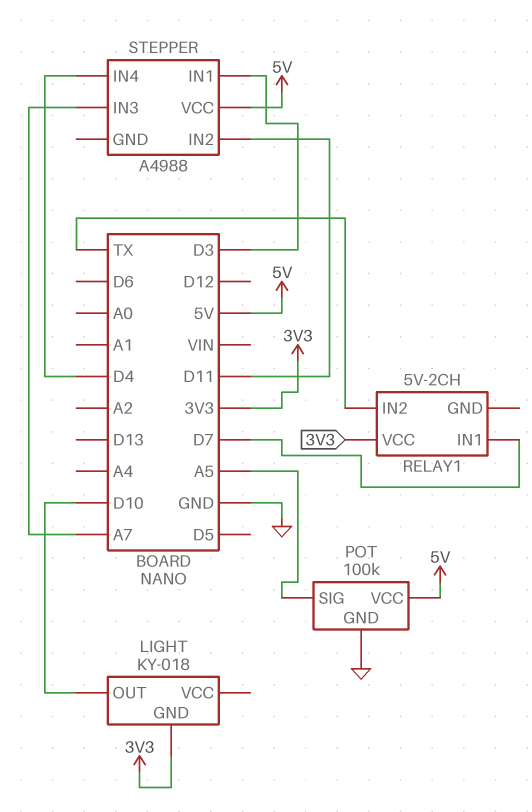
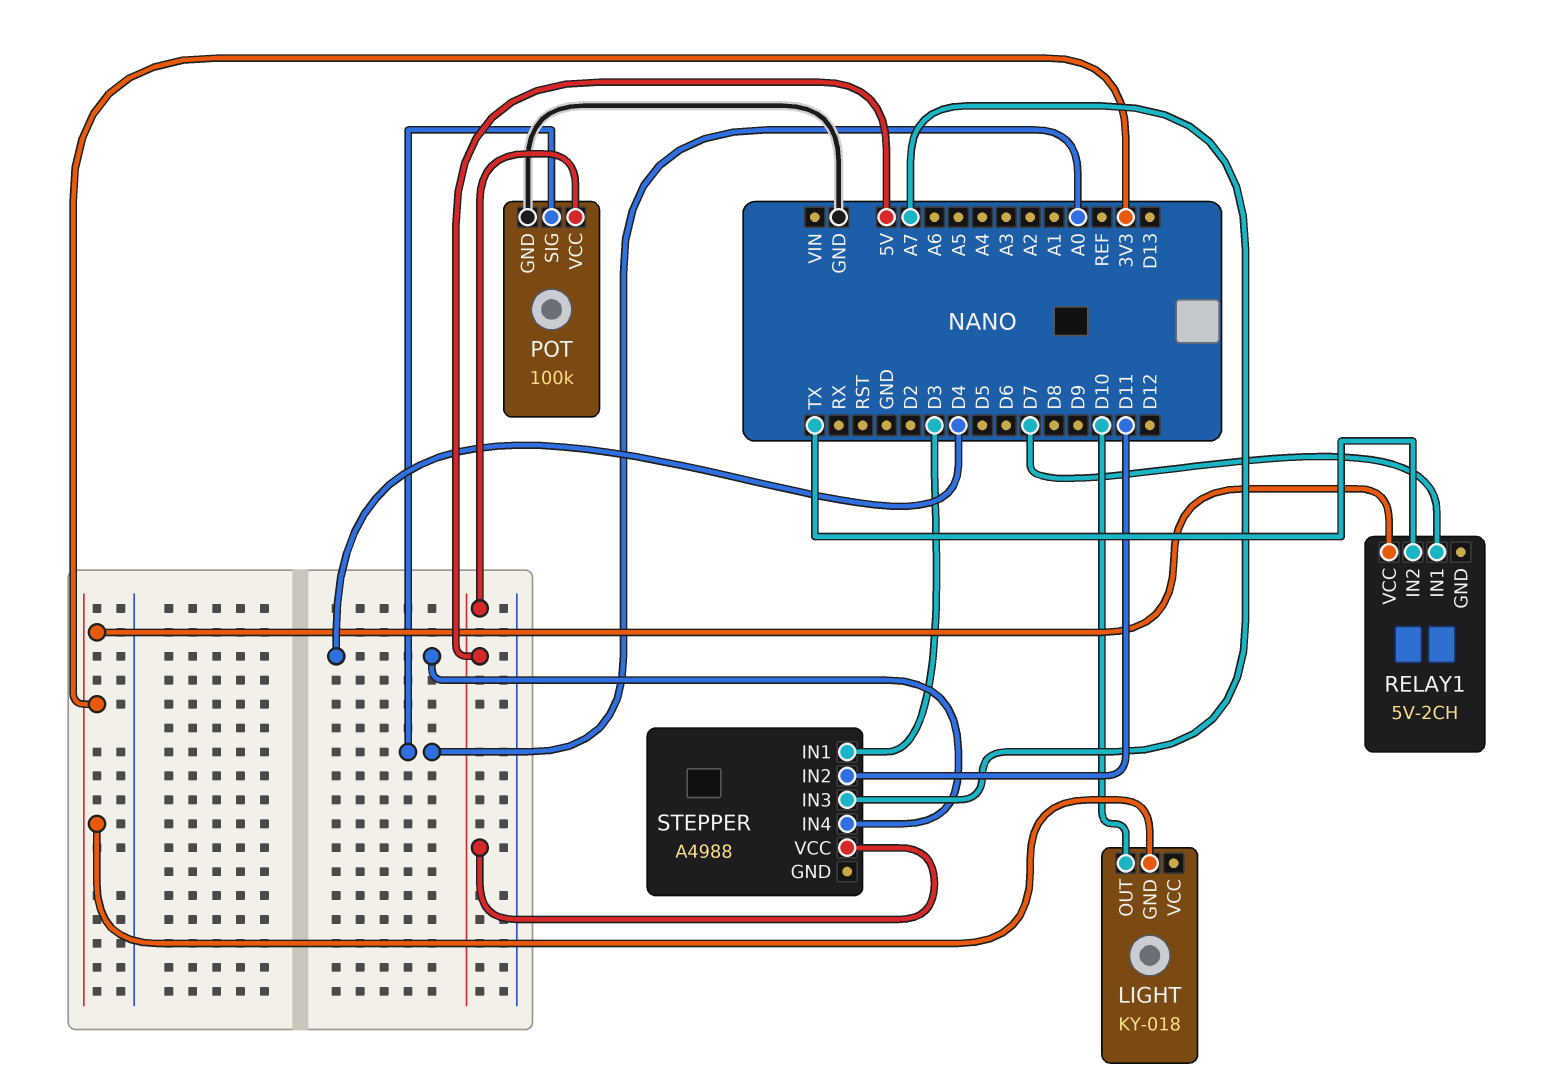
POT pin SIG: A5 -> A0

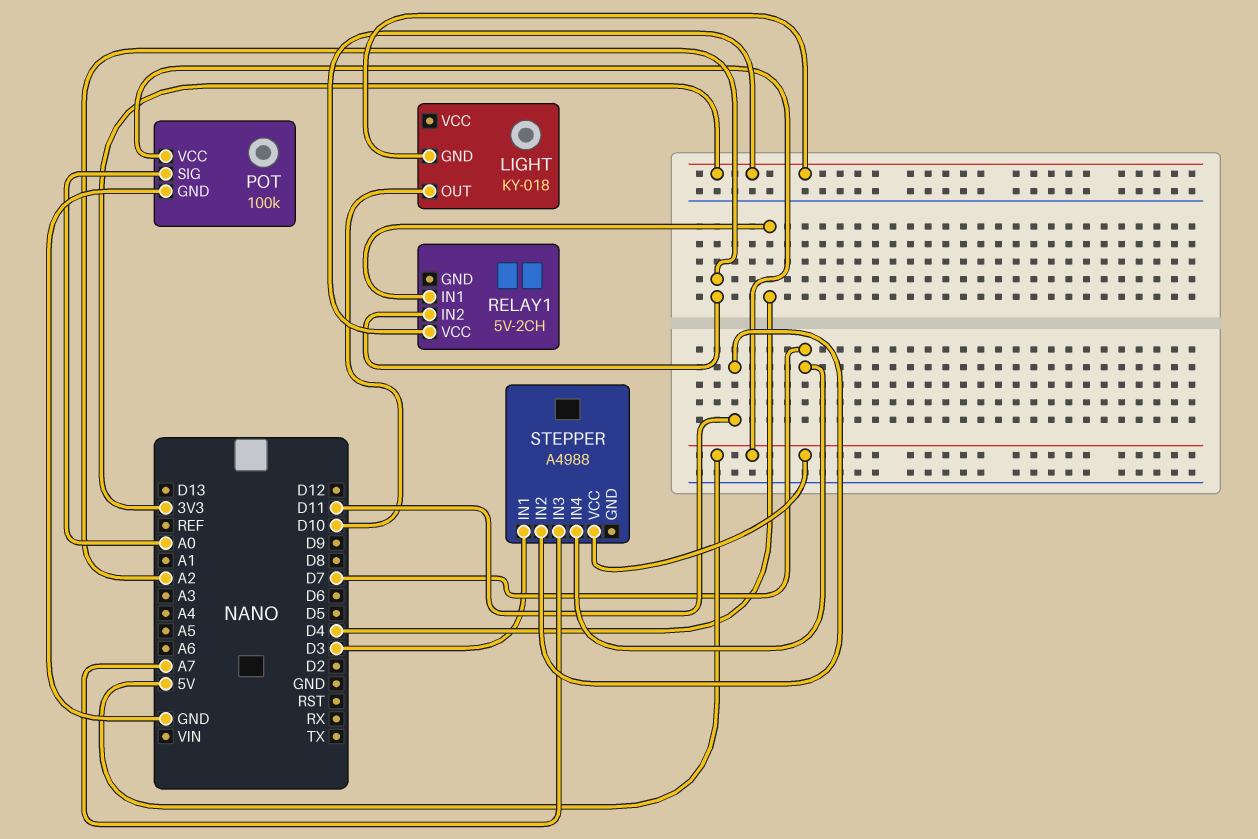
RELAY1 pin IN1: D7 -> D4
RELAY1 pin IN2: TX -> A2
STEPPER pin IN4: D4 -> D7

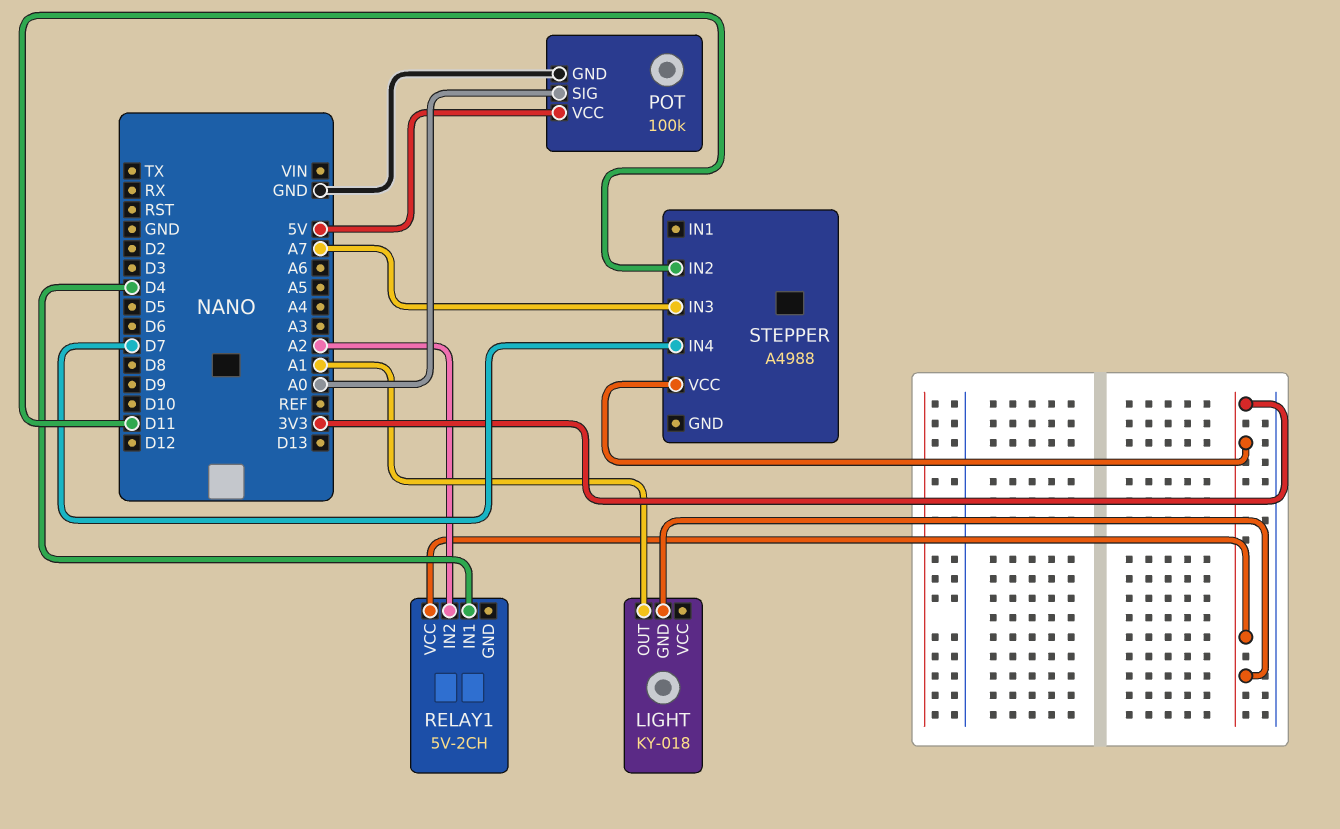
LIGHT pin OUT: D10 -> A1
STEPPER pin IN1: D3 -> none
STEPPER pin VCC: 5V -> 3V3

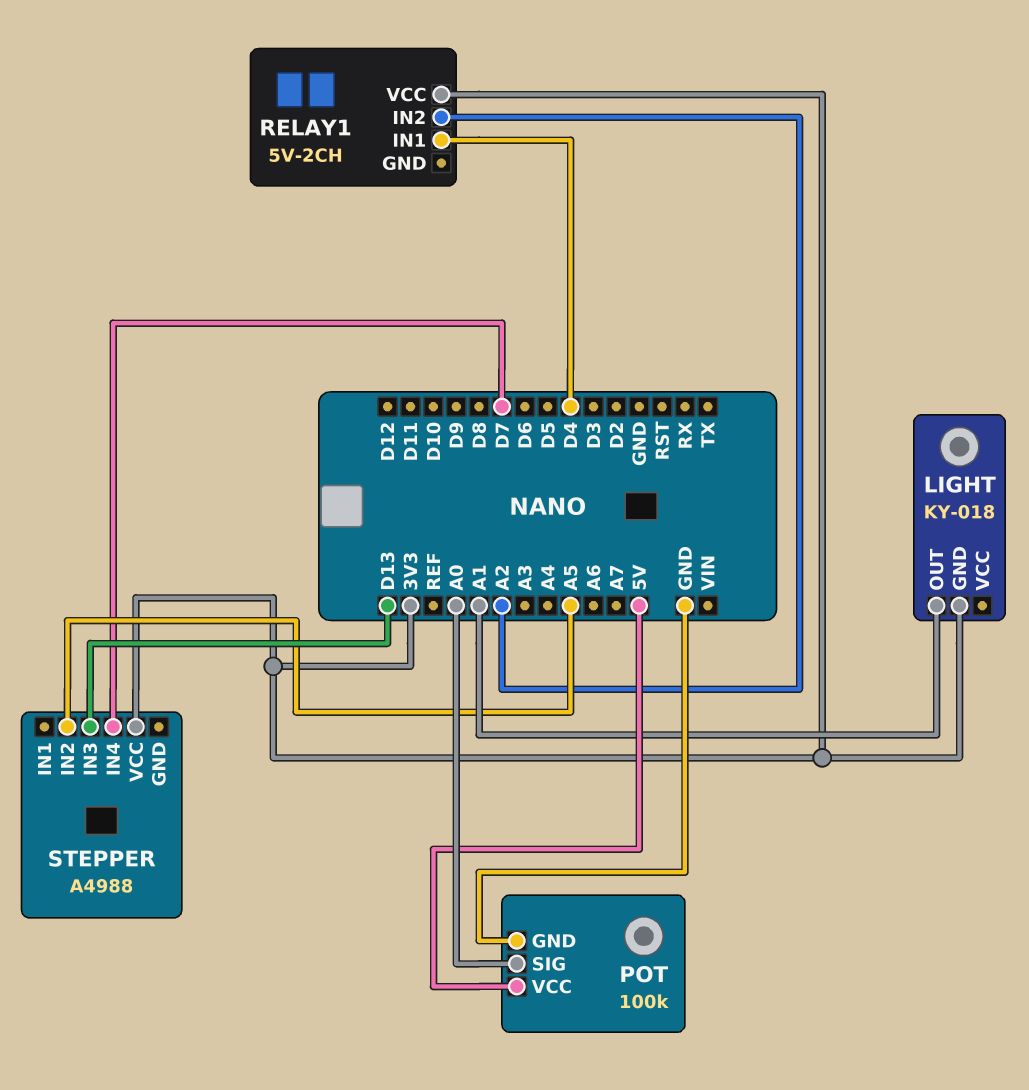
STEPPER pin IN2: D11 -> A5
STEPPER pin IN3: A7 -> D13

